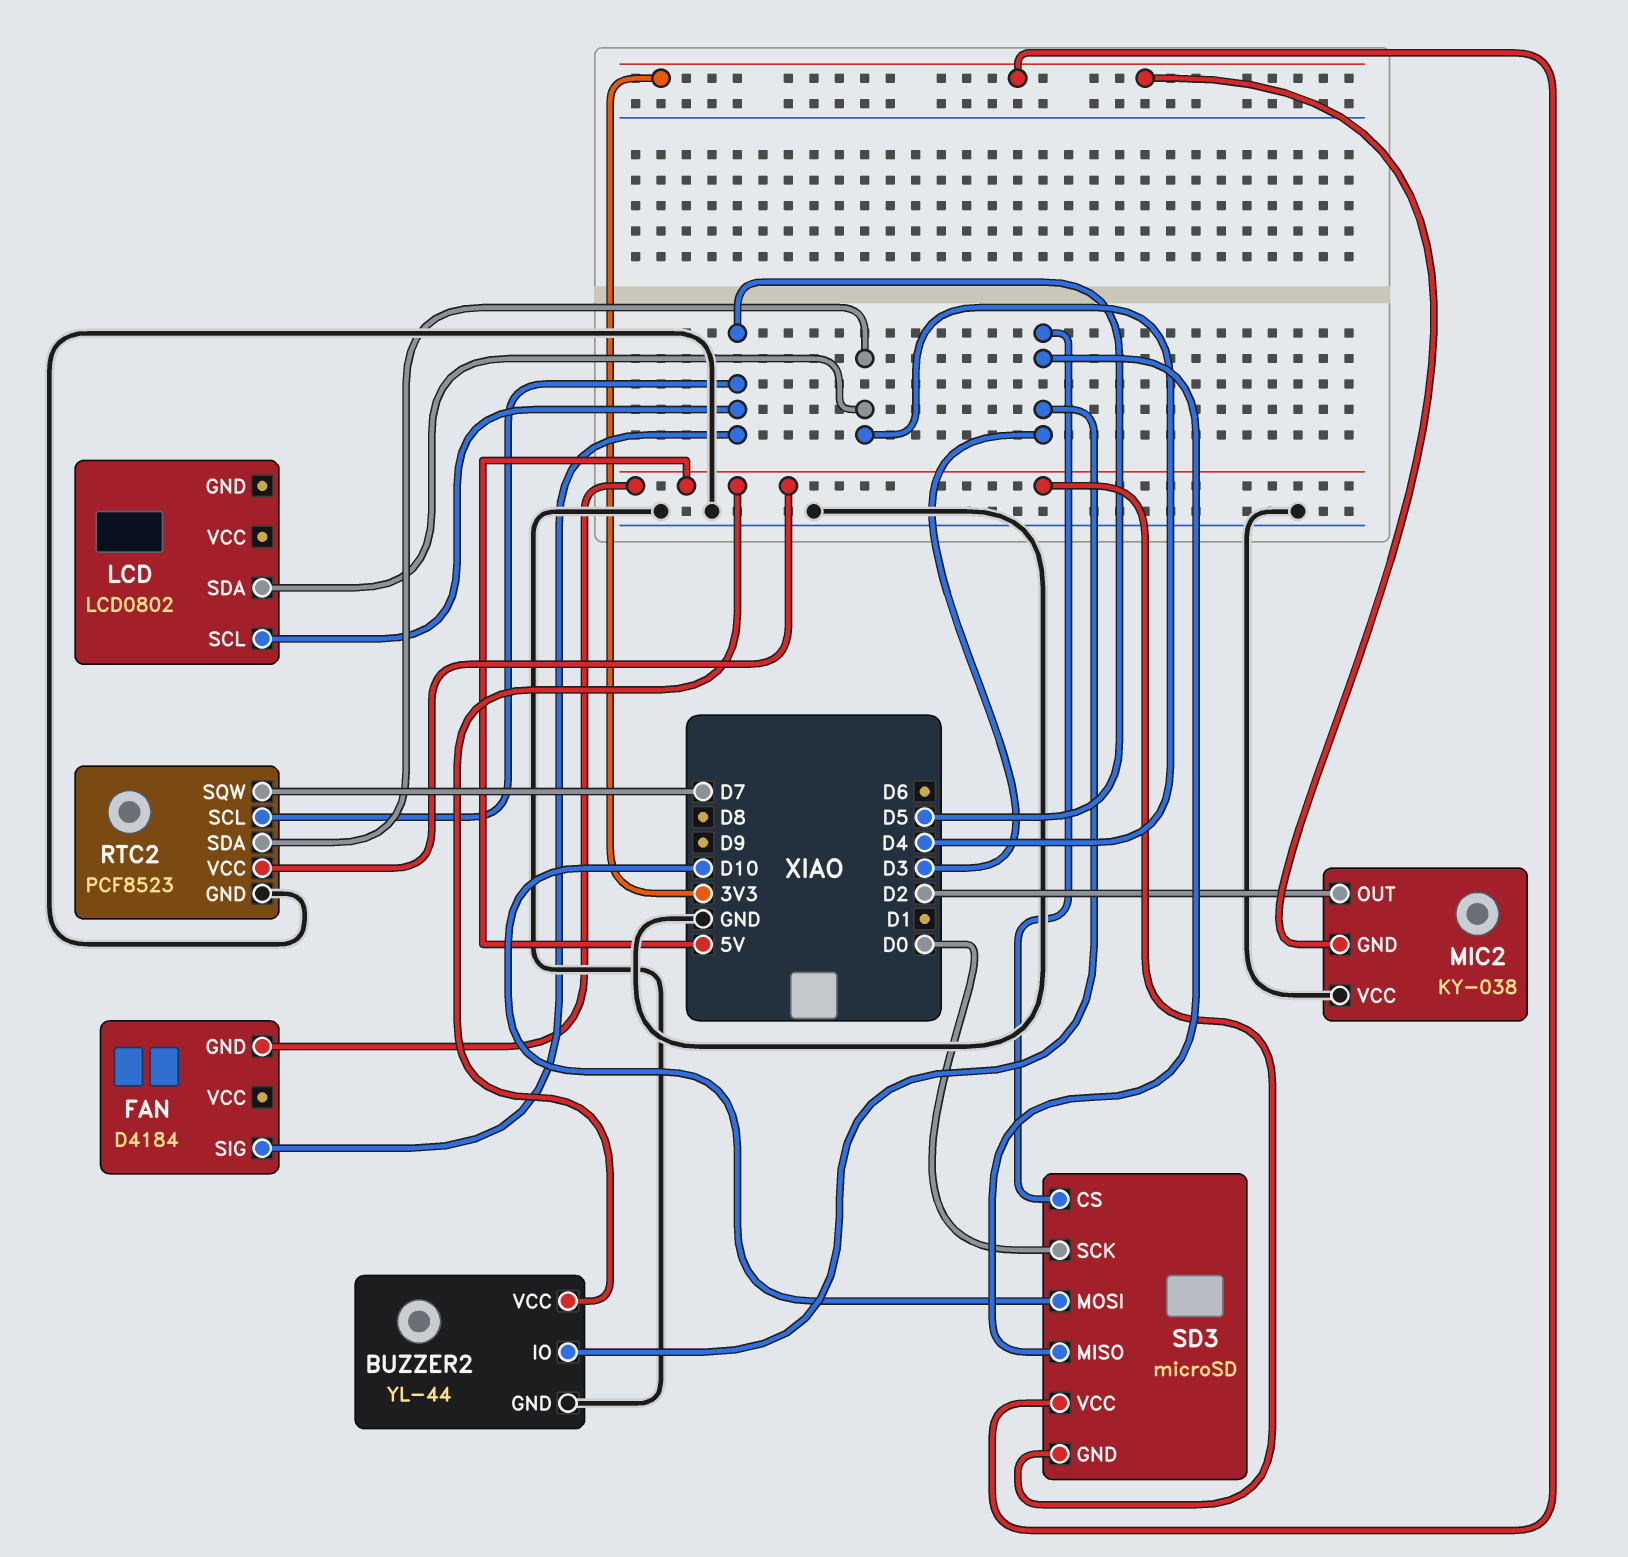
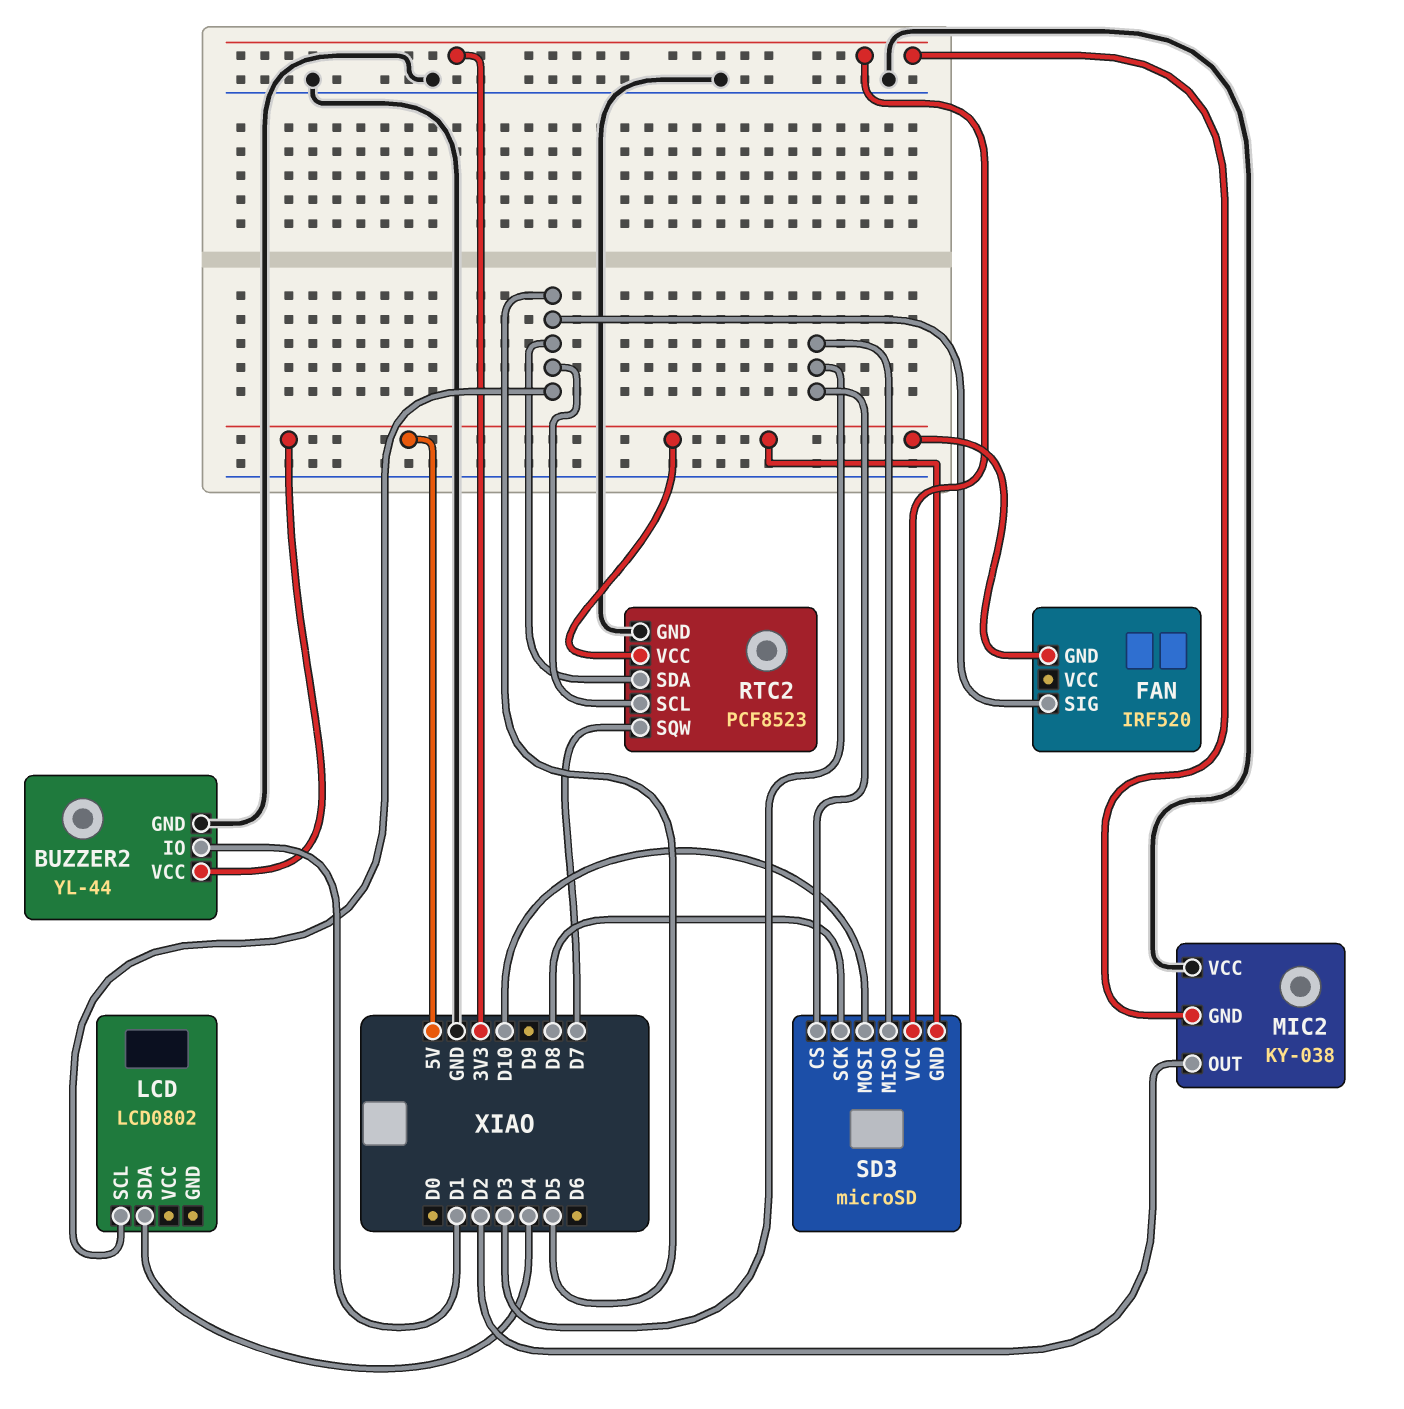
BUZZER2 pin IO: D3 -> D1
FAN: D4184 -> IRF520
RTC2 pin SDA: D4 -> D5
SD3 pin SCK: D0 -> D8

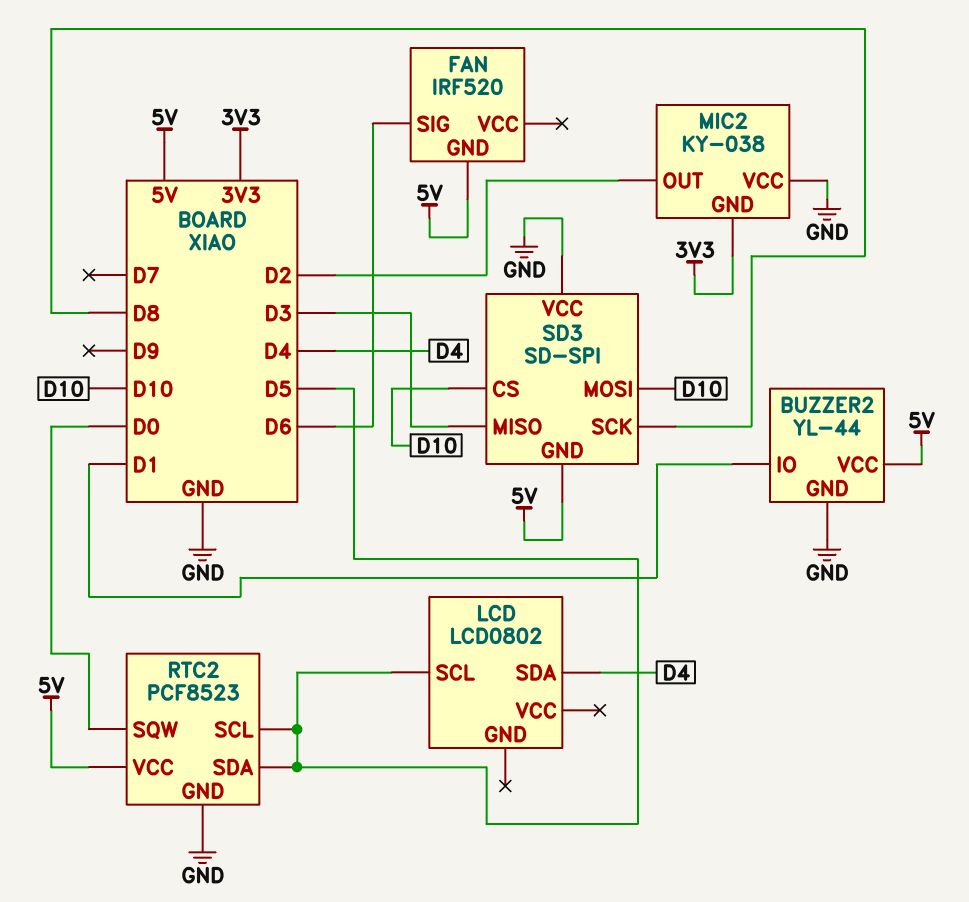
FAN pin SIG: D5 -> D6
RTC2 pin SQW: D7 -> D0
SD3: microSD -> SD-SPI
SD3 pin CS: D3 -> D10
SD3 pin VCC: 3V3 -> GND

